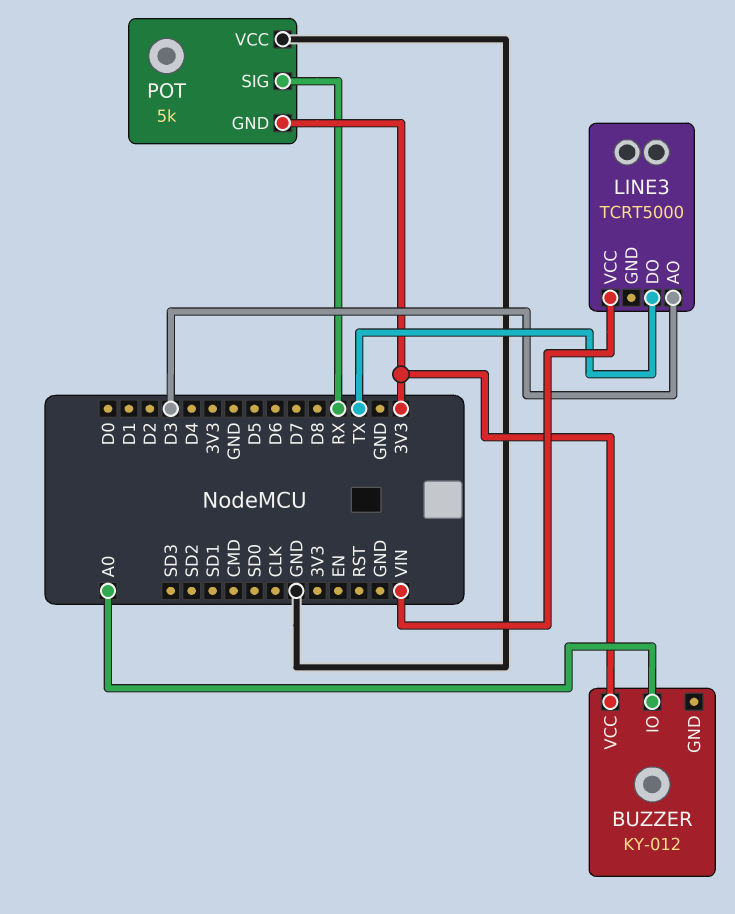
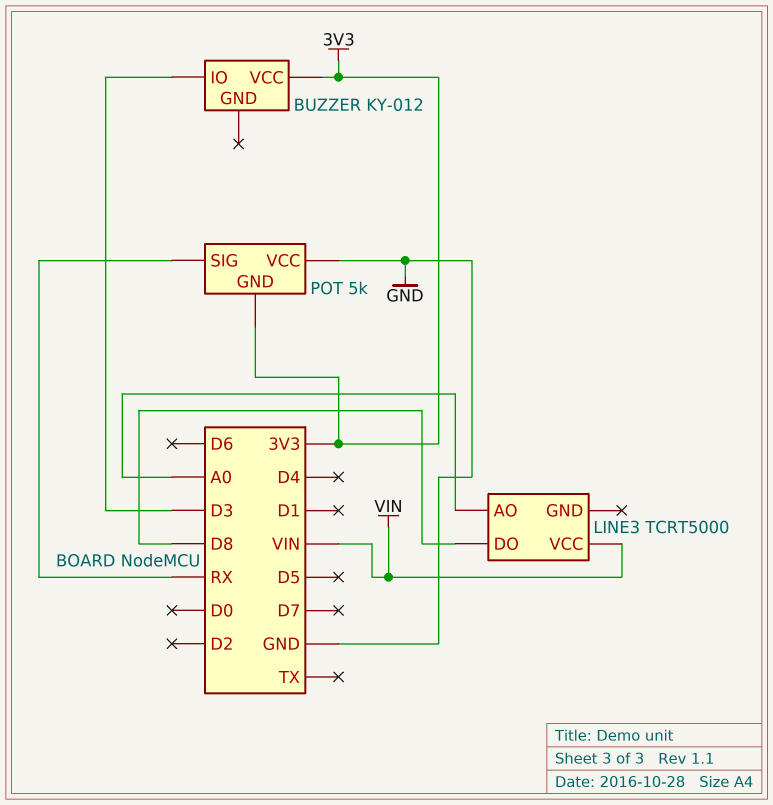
BUZZER pin IO: A0 -> D3
LINE3 pin AO: D3 -> A0
LINE3 pin DO: TX -> D8

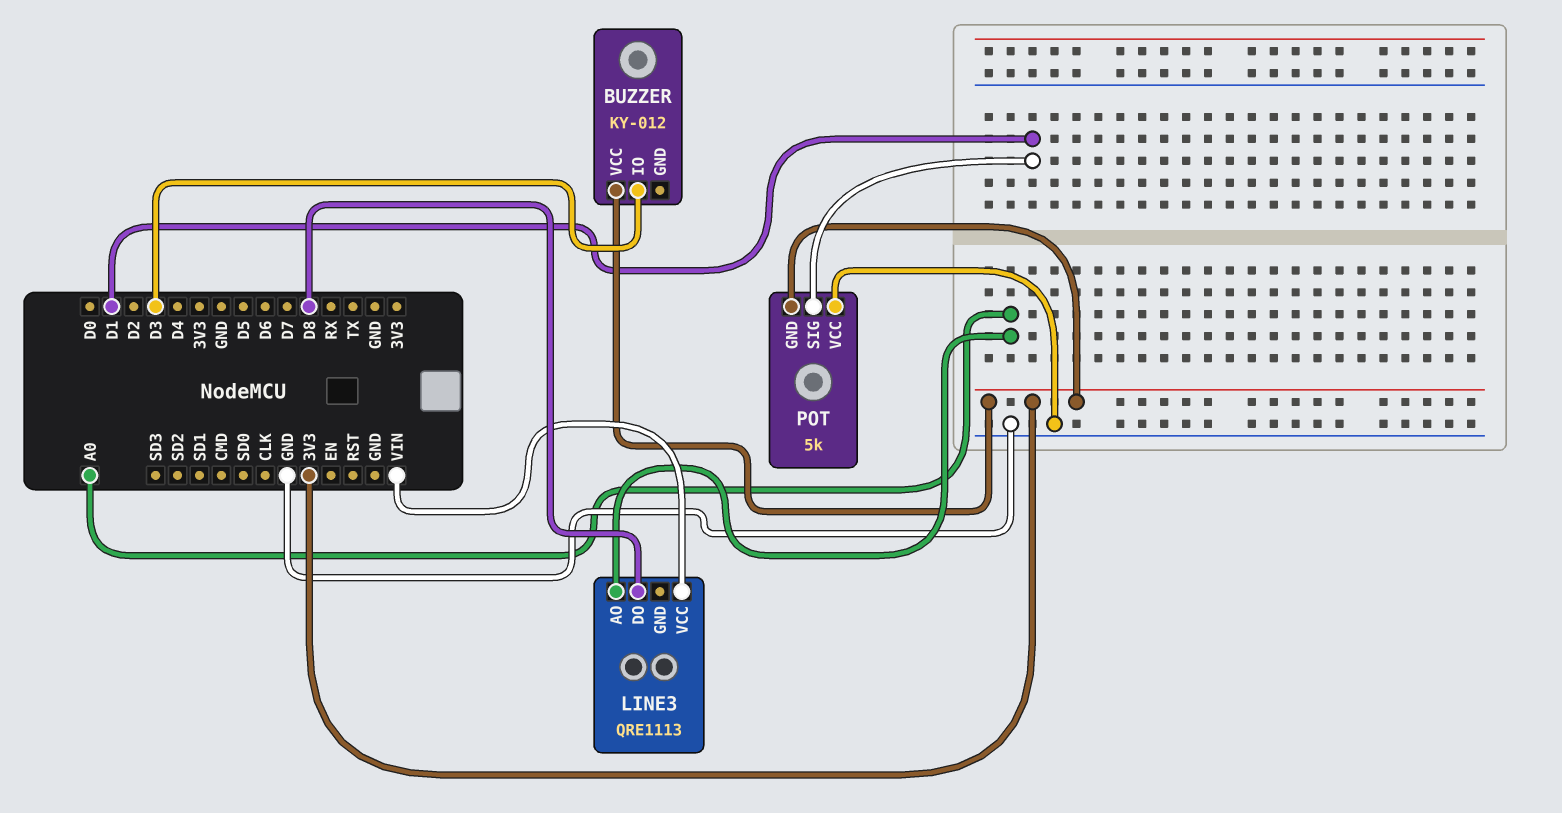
LINE3: TCRT5000 -> QRE1113
POT pin SIG: RX -> D1

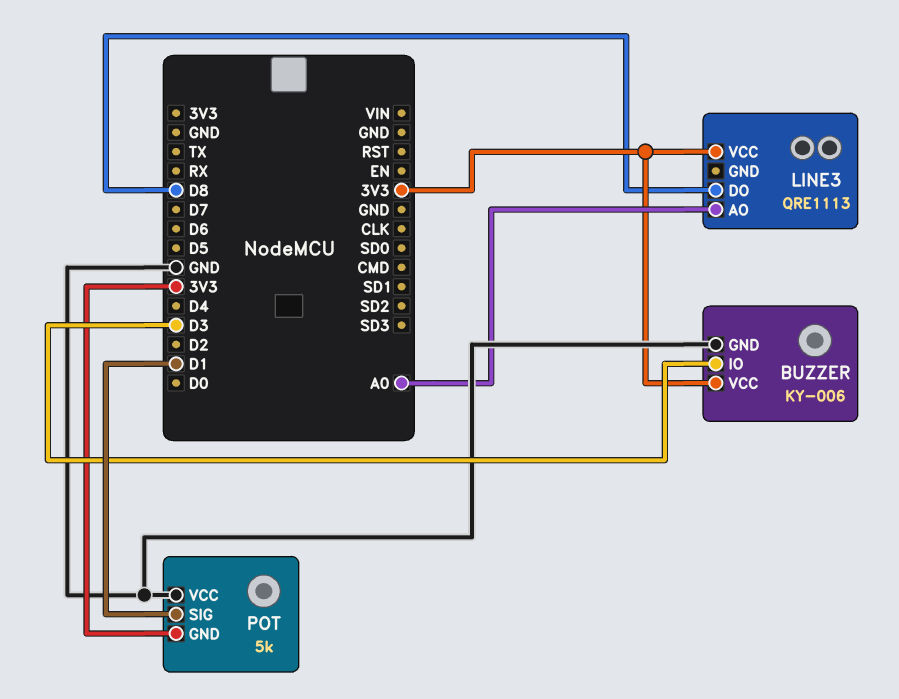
BUZZER: KY-012 -> KY-006
BUZZER pin GND: none -> GND
LINE3 pin VCC: VIN -> 3V3

